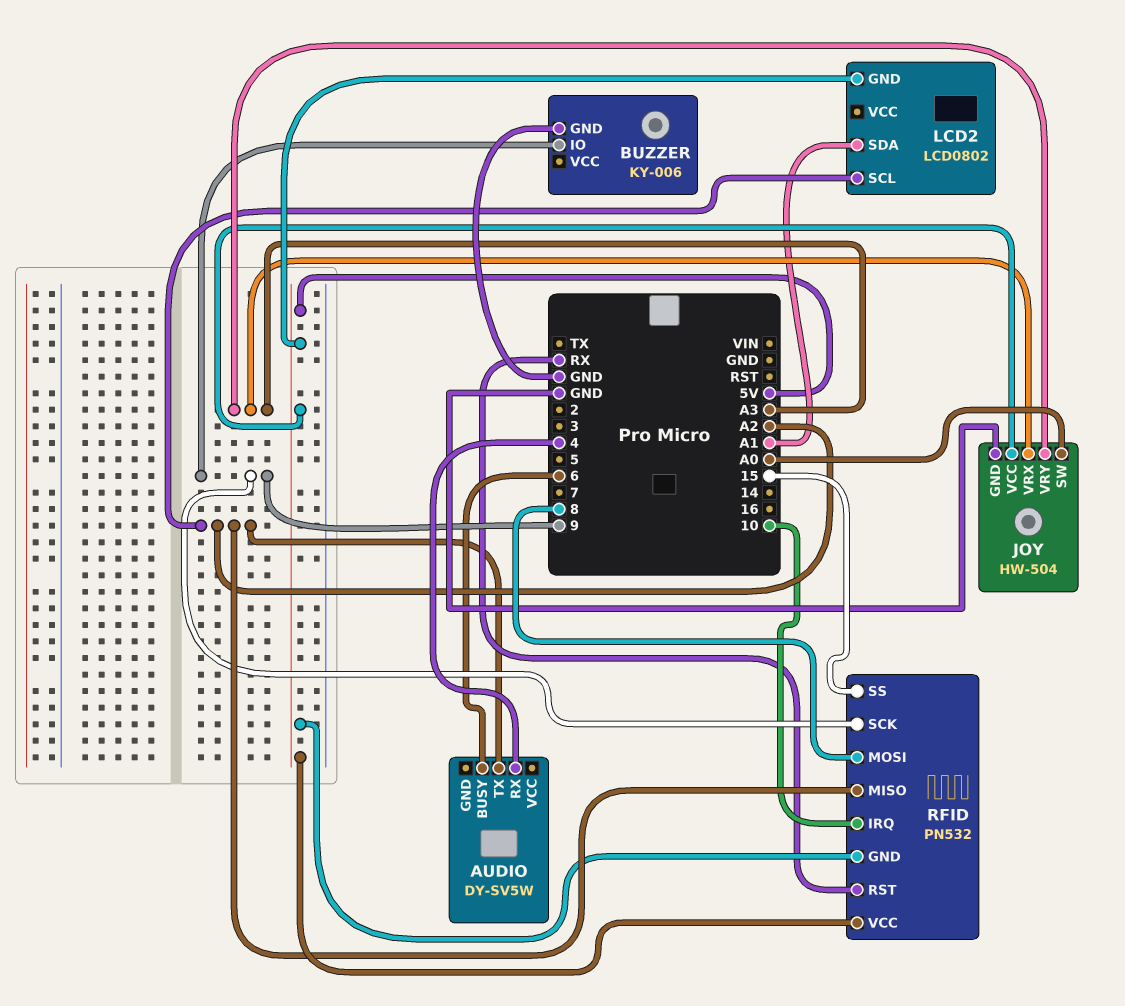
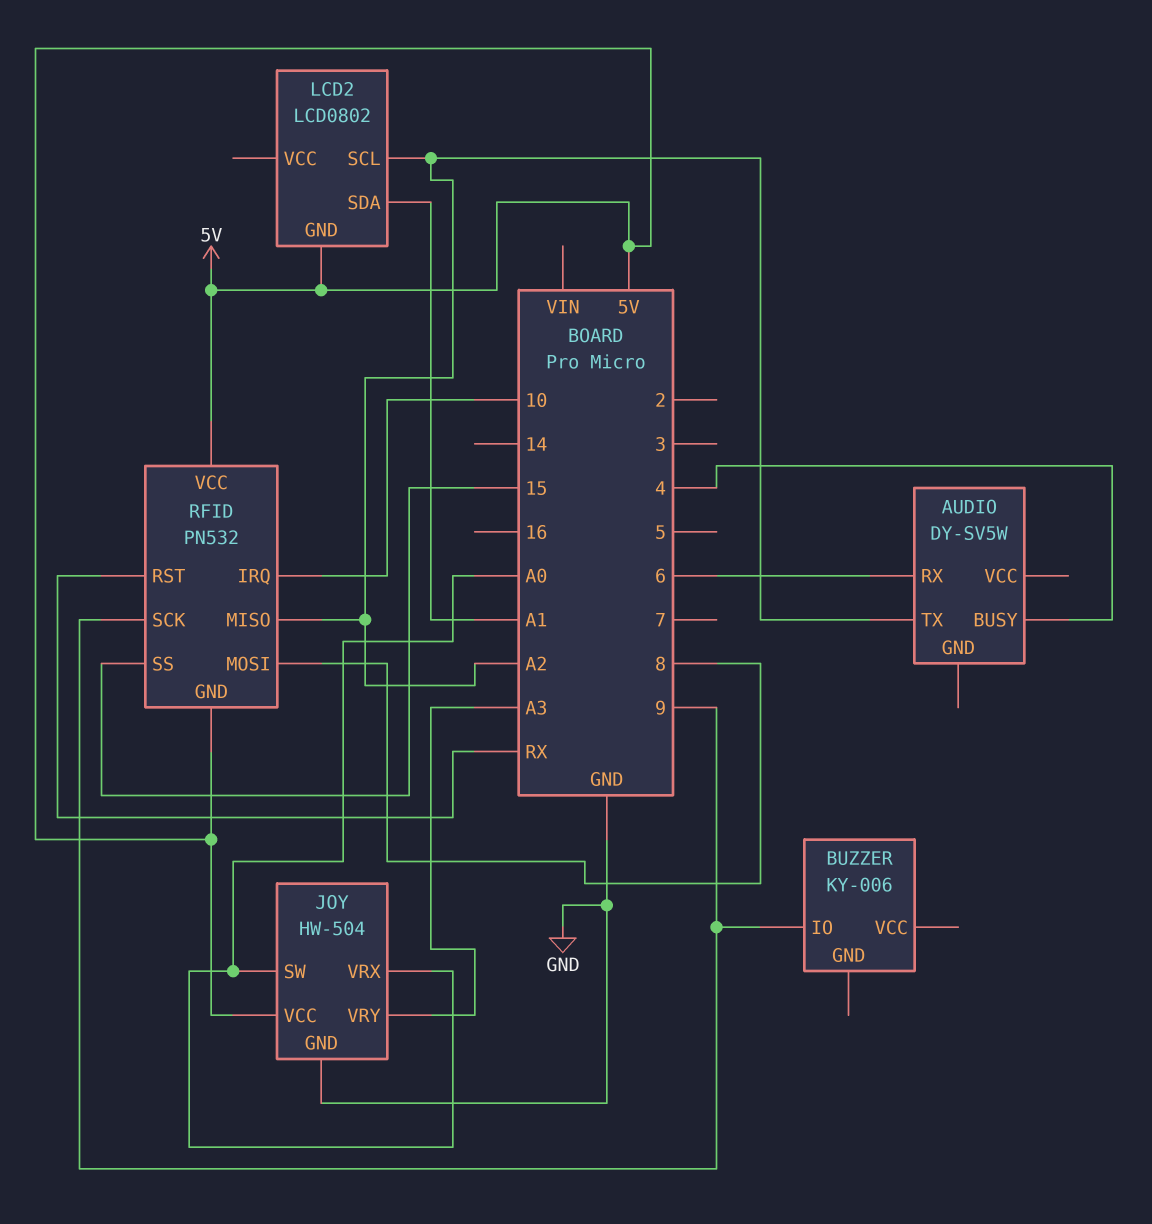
AUDIO pin BUSY: 6 -> 4
AUDIO pin RX: 4 -> 6
BUZZER pin GND: GND -> none
JOY pin VRX: A3 -> A0

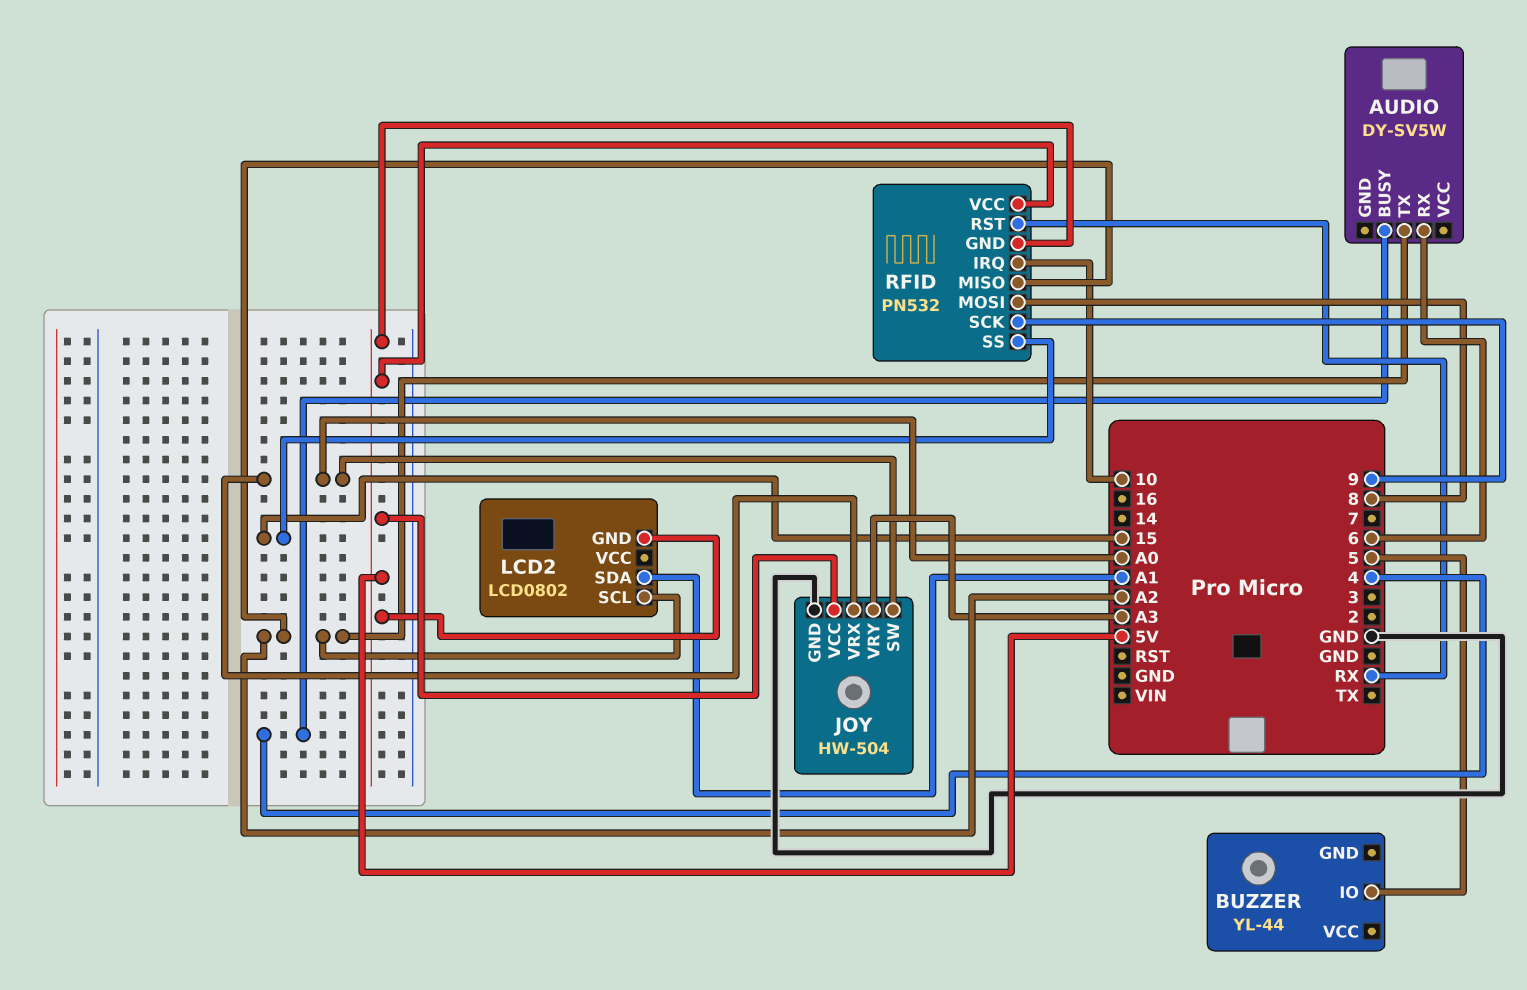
BUZZER: KY-006 -> YL-44
BUZZER pin IO: 9 -> 5

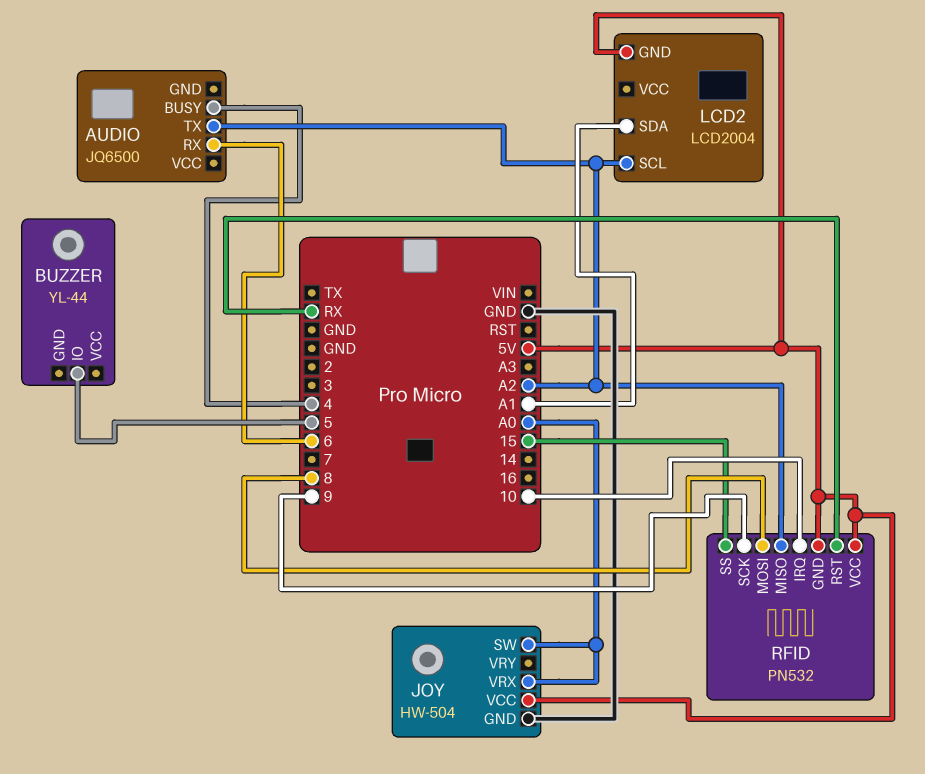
AUDIO: DY-SV5W -> JQ6500
JOY pin VRY: A3 -> none
LCD2: LCD0802 -> LCD2004

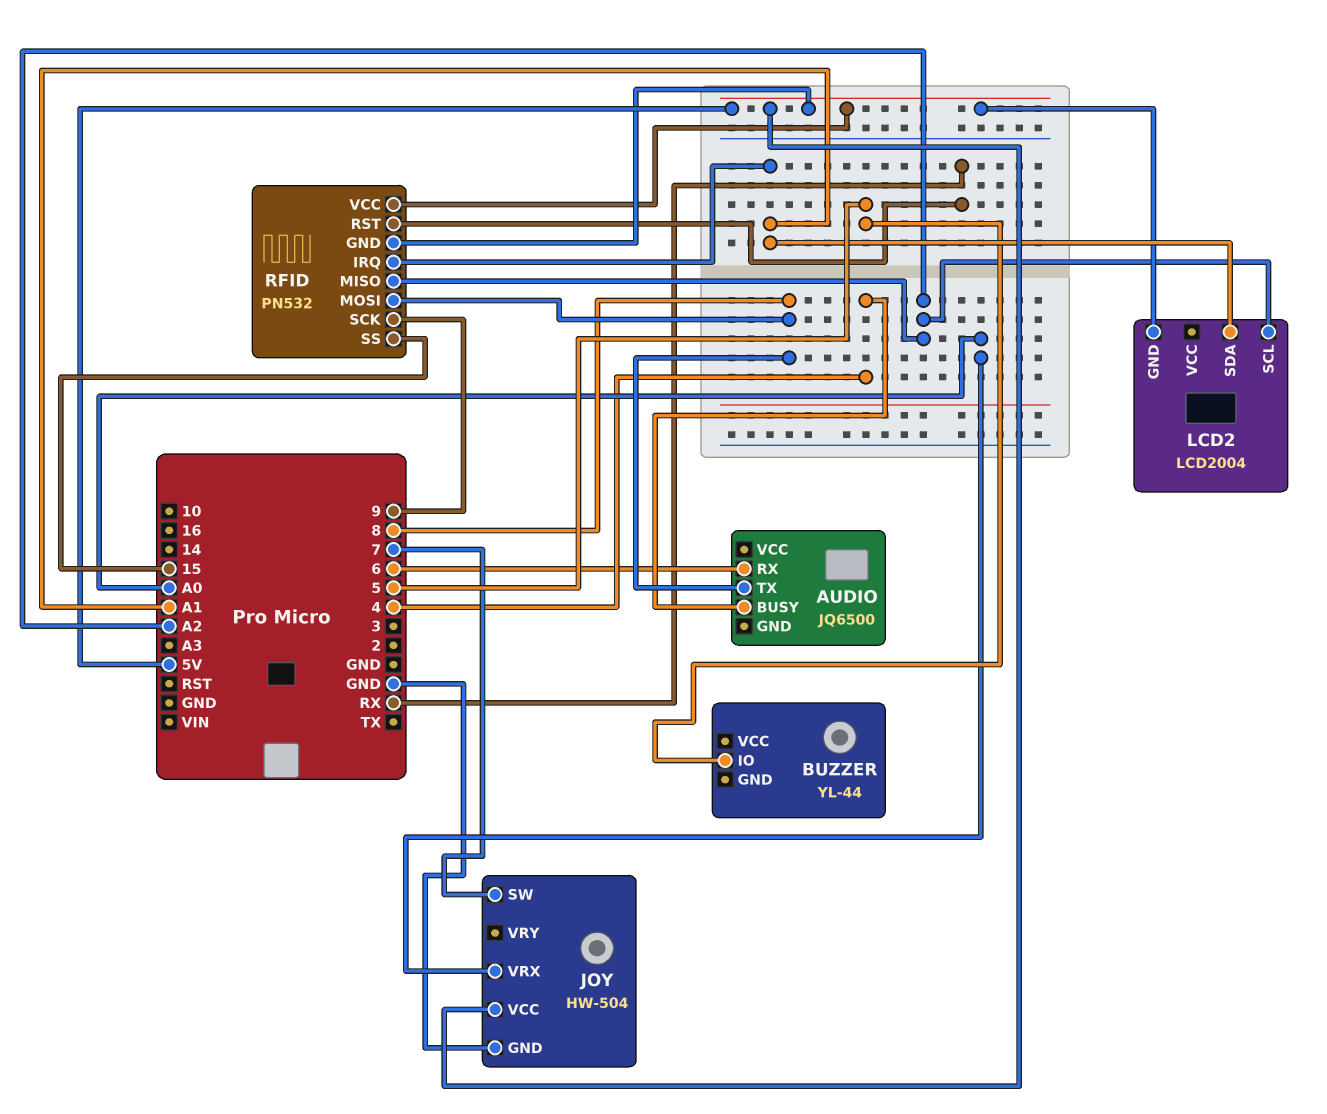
AUDIO pin TX: A2 -> 8
JOY pin SW: A0 -> 7
RFID pin IRQ: 10 -> A1

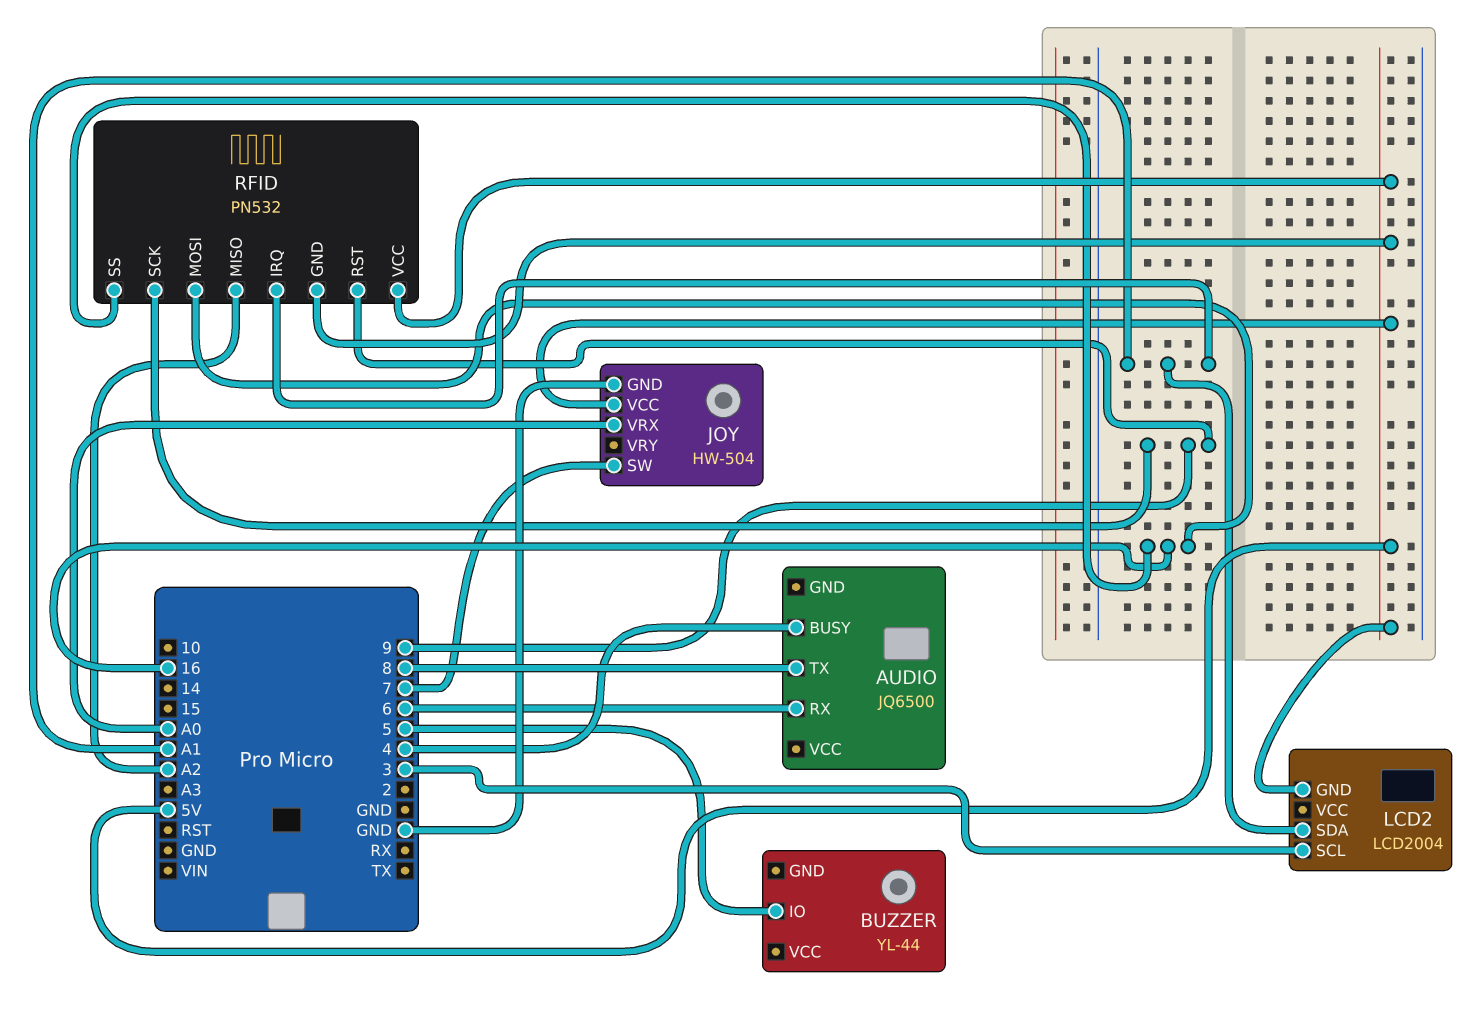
LCD2 pin SCL: A2 -> 3
RFID pin MOSI: 8 -> 16
RFID pin RST: RX -> 9
RFID pin SS: 15 -> 16

